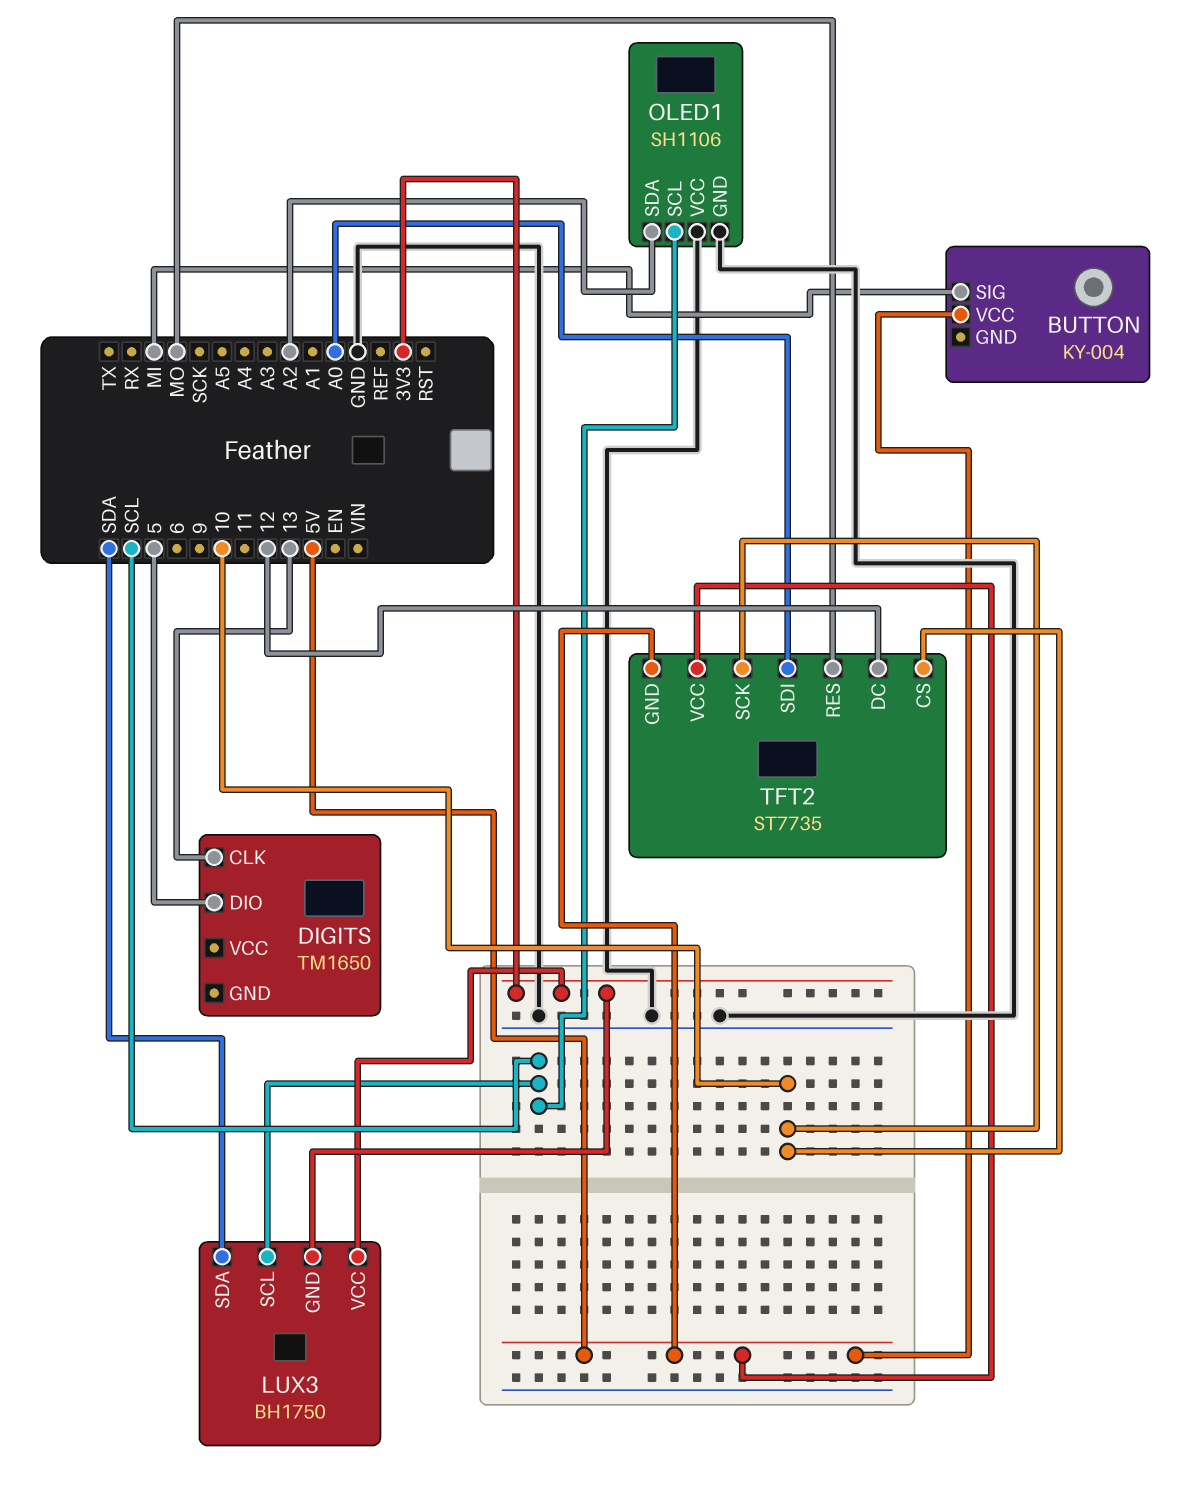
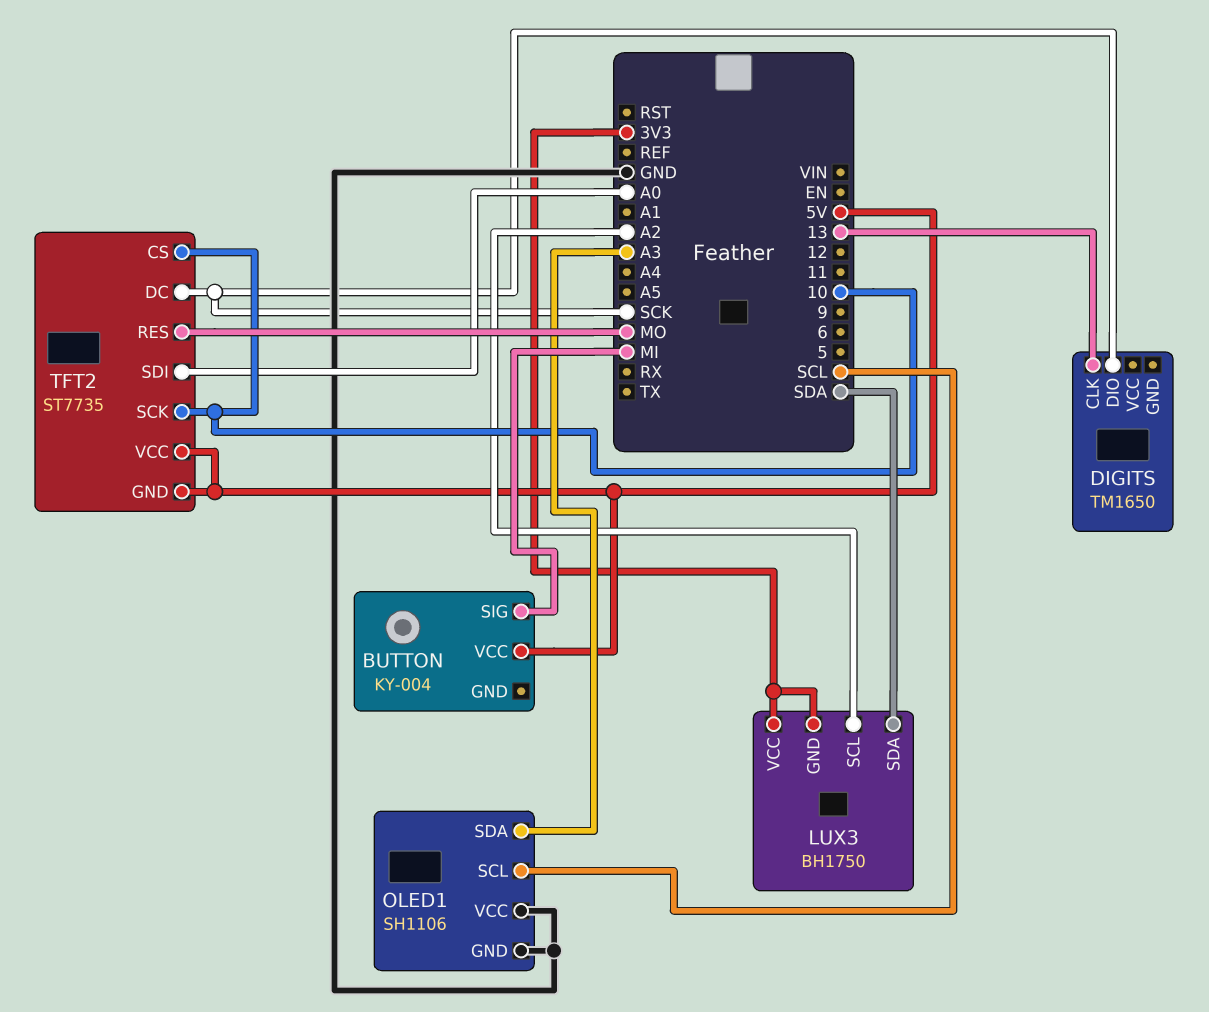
DIGITS pin DIO: 5 -> SCK
LUX3 pin SCL: SCL -> A2
OLED1 pin SDA: A2 -> A3
TFT2 pin DC: 12 -> SCK

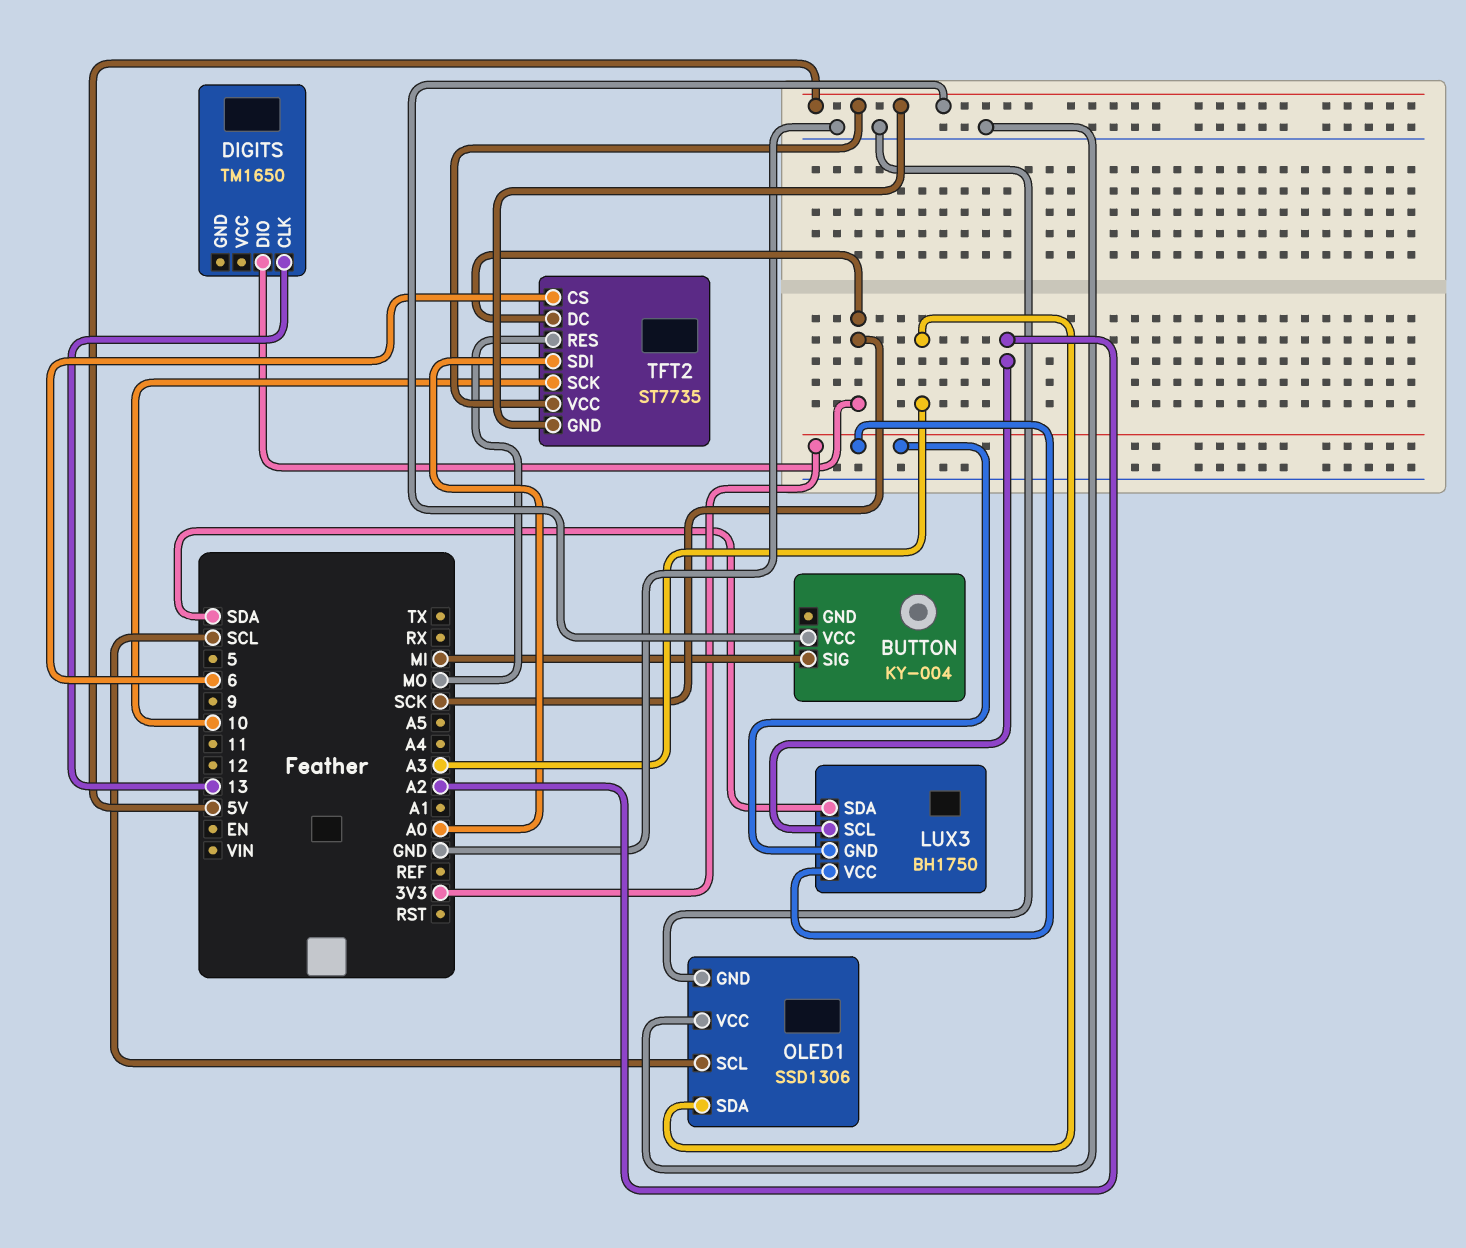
OLED1: SH1106 -> SSD1306
TFT2 pin CS: 10 -> 6

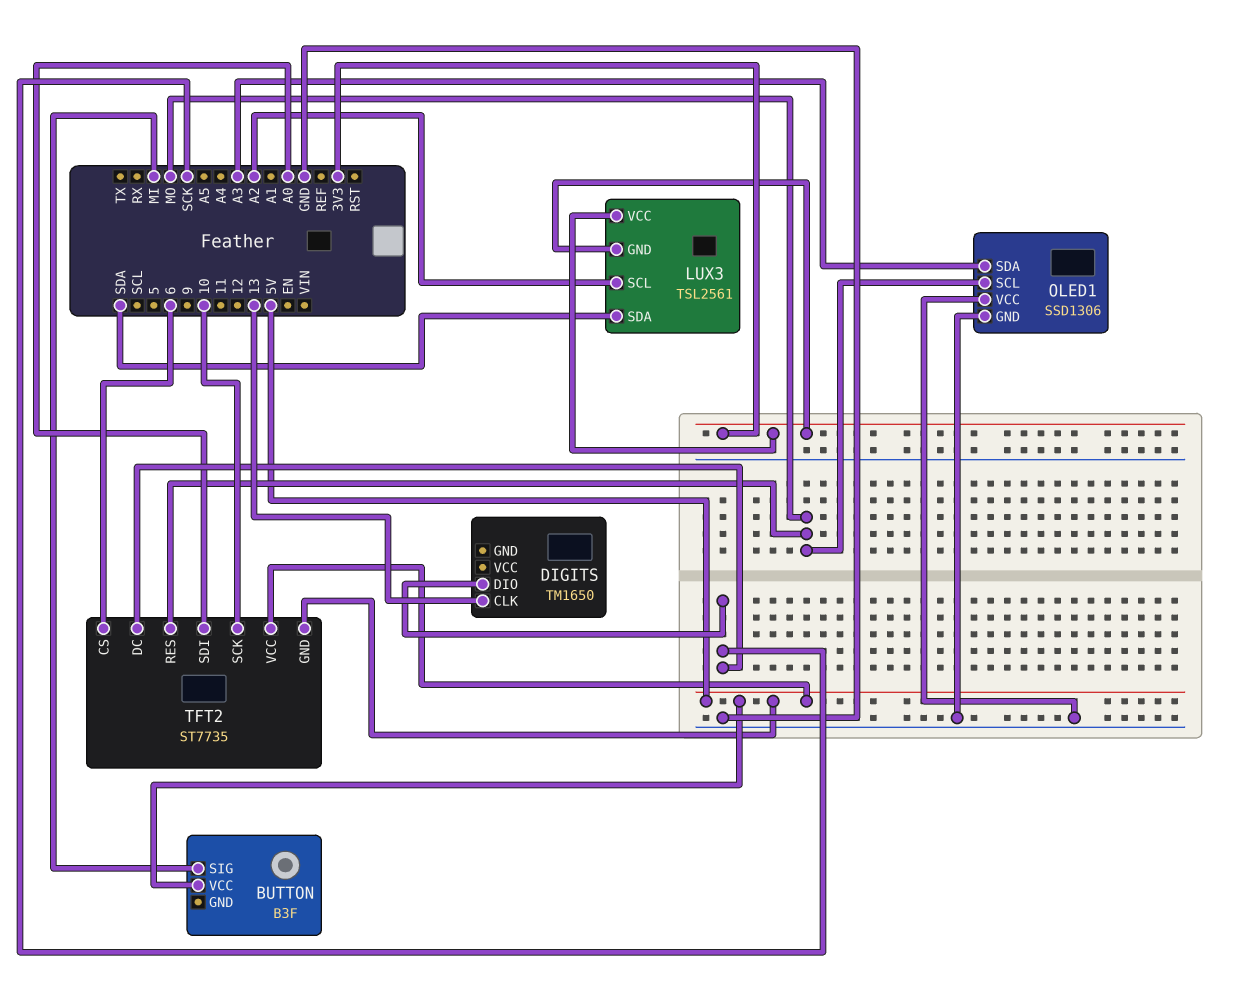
BUTTON: KY-004 -> B3F
LUX3: BH1750 -> TSL2561
OLED1 pin SCL: SCL -> MO

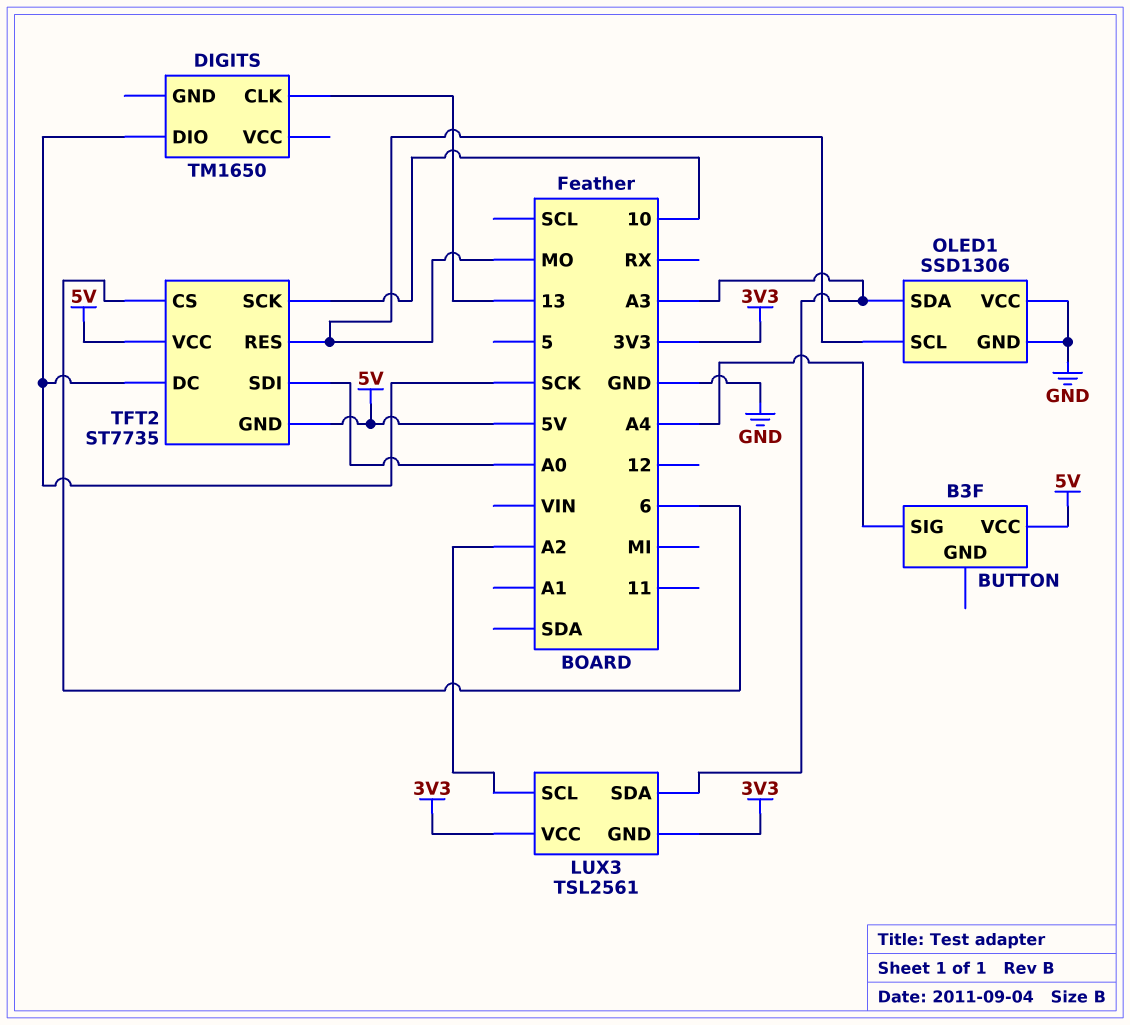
BUTTON pin SIG: MI -> A4
LUX3 pin SDA: SDA -> A3

